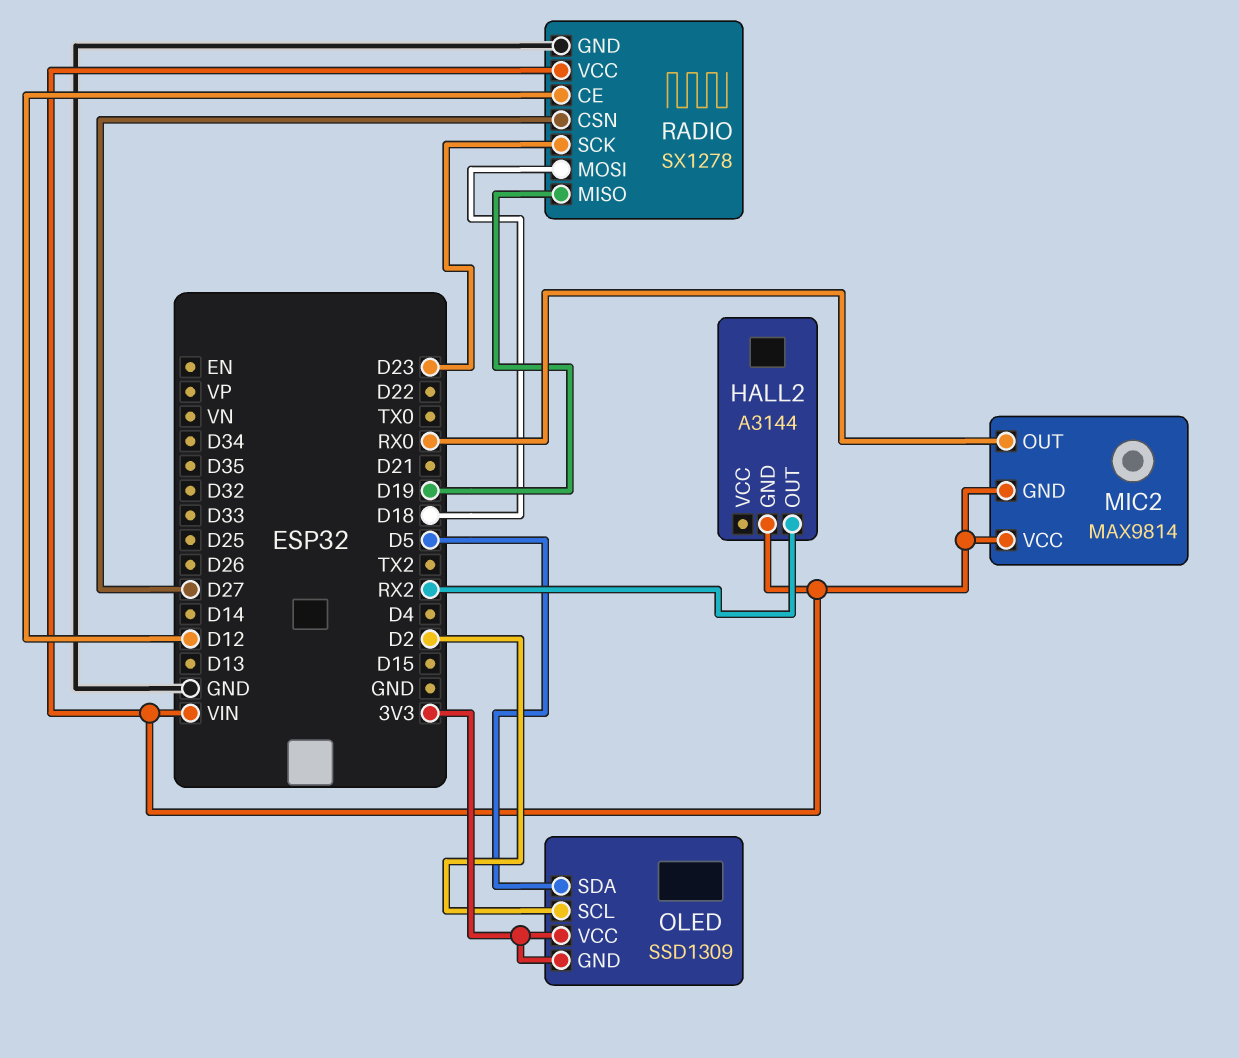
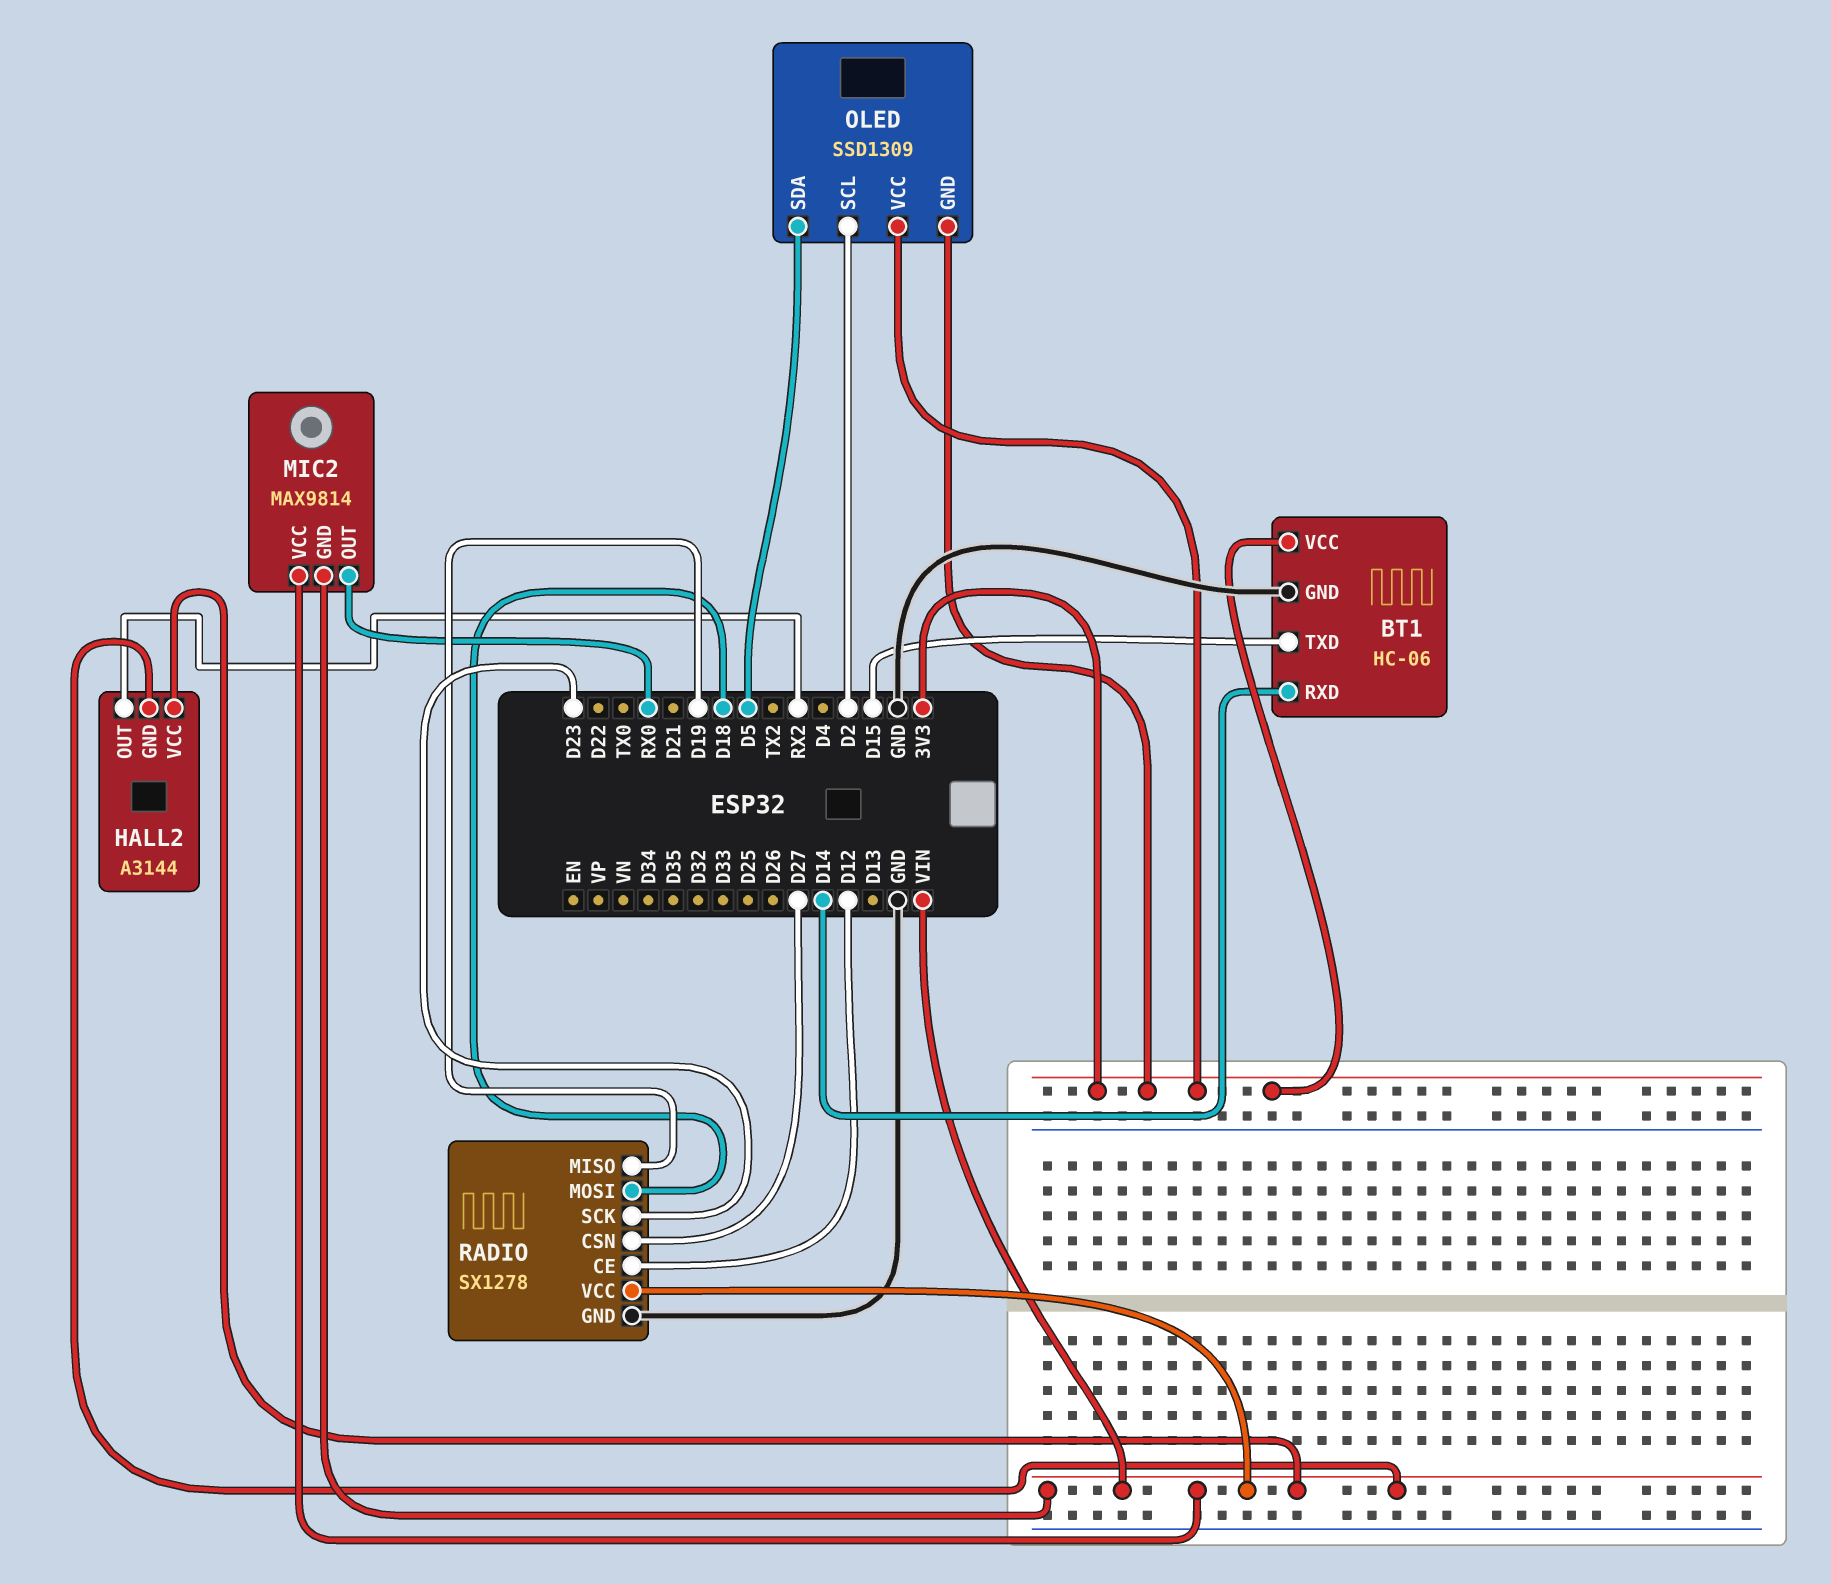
BT1: none -> HC-06
BT1 pin GND: none -> GND
BT1 pin RXD: none -> D14
BT1 pin TXD: none -> D15
BT1 pin VCC: none -> 3V3
HALL2 pin VCC: none -> VIN

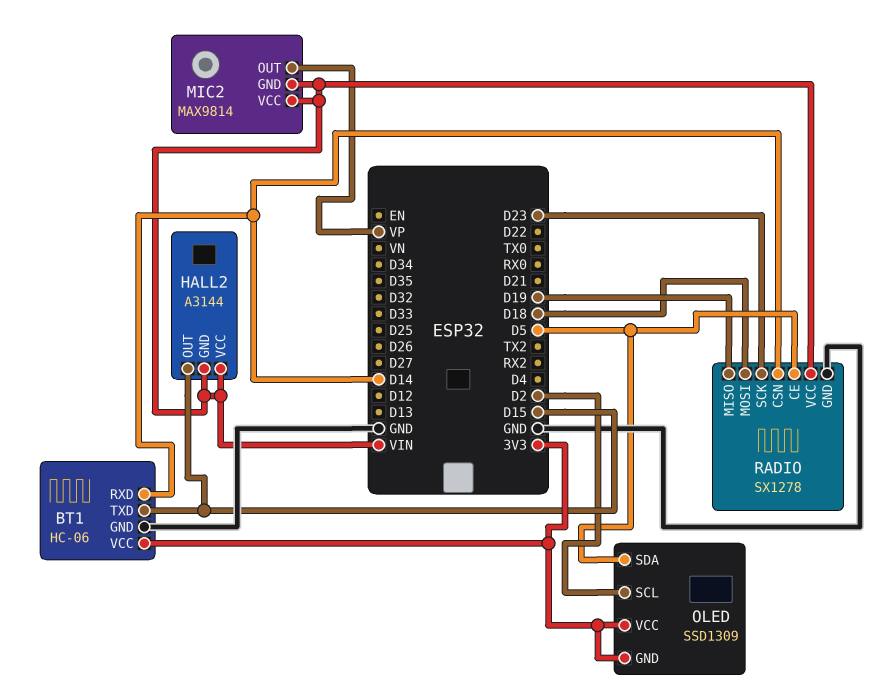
HALL2 pin OUT: RX2 -> D15
MIC2 pin OUT: RX0 -> VP
RADIO pin CE: D12 -> D5
RADIO pin CSN: D27 -> D14

